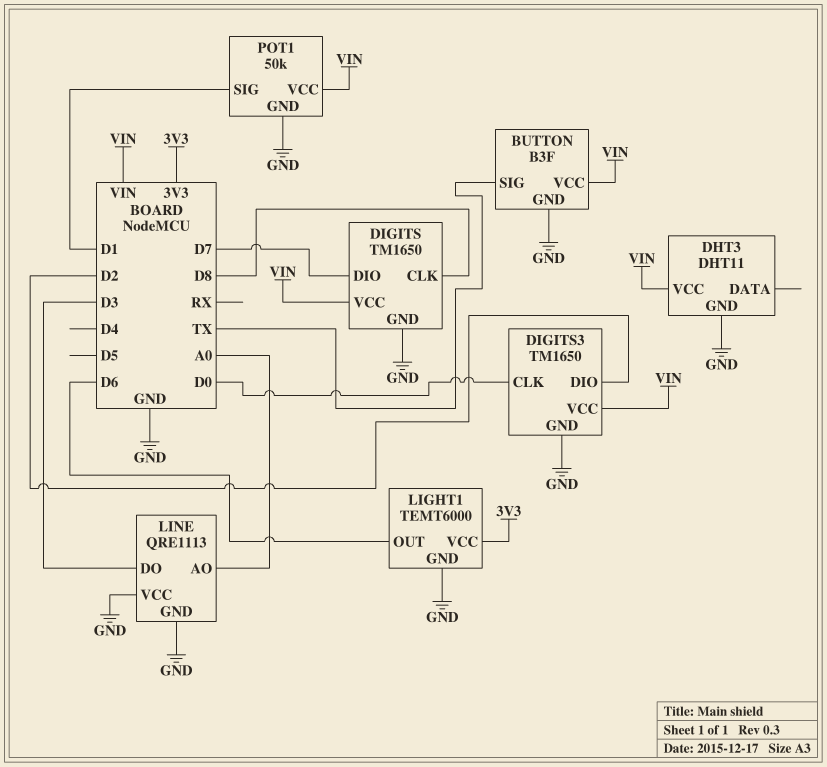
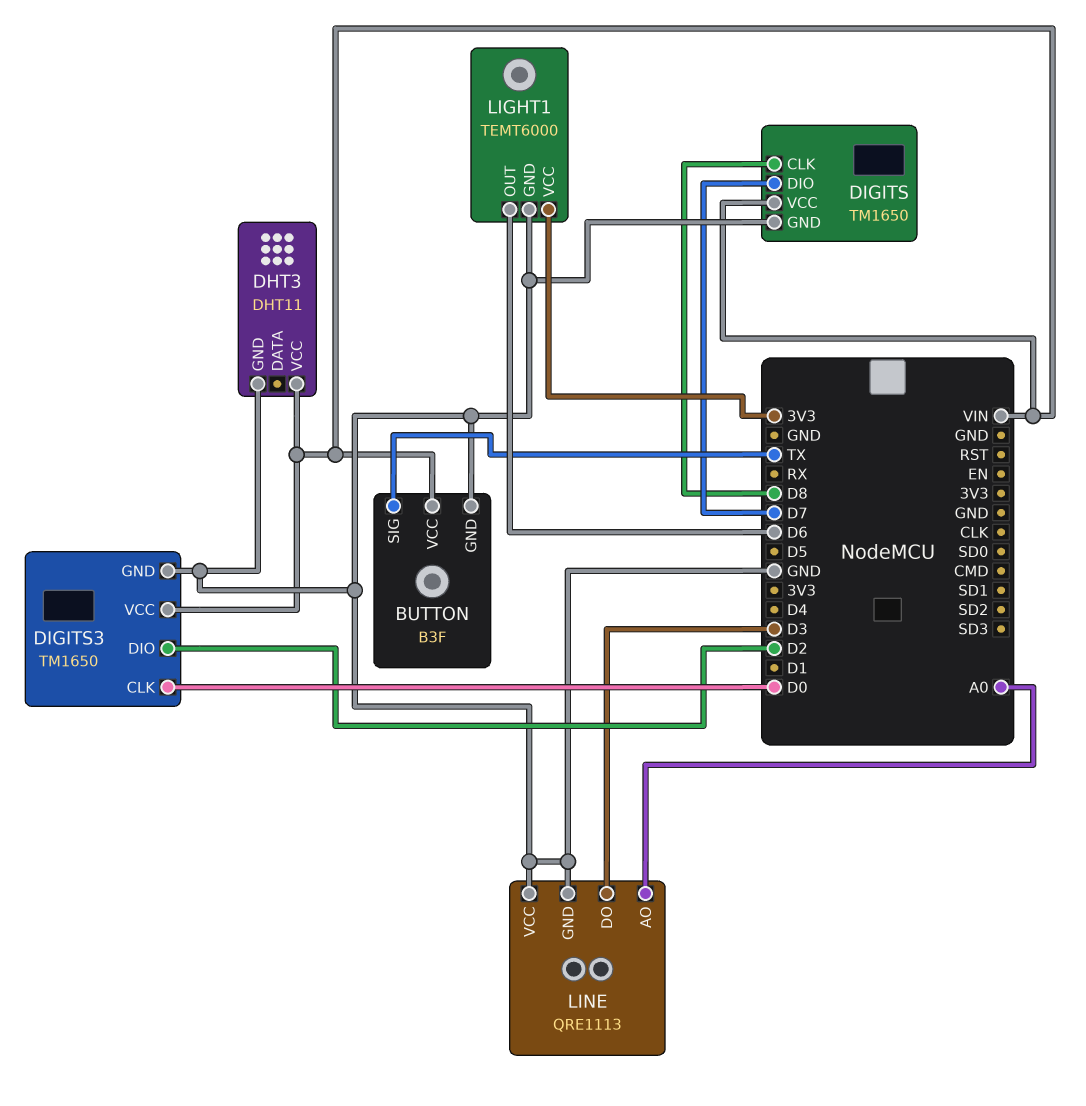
POT1: 50k -> none
POT1 pin GND: GND -> none
POT1 pin SIG: D1 -> none
POT1 pin VCC: VIN -> none

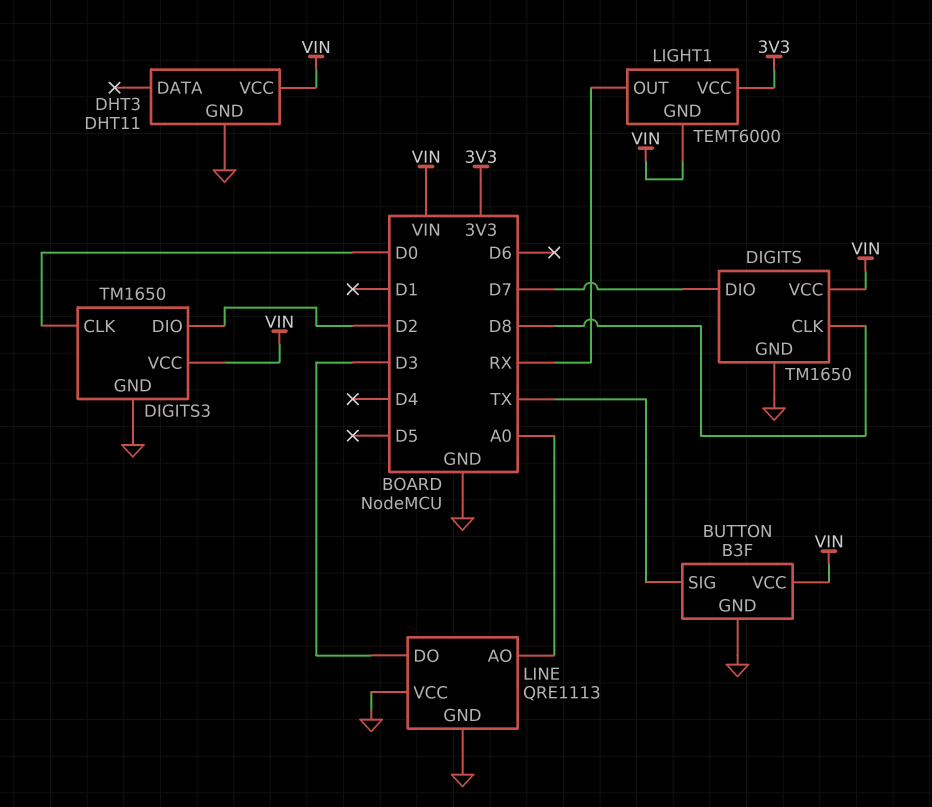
LIGHT1 pin GND: GND -> VIN
LIGHT1 pin OUT: D6 -> RX

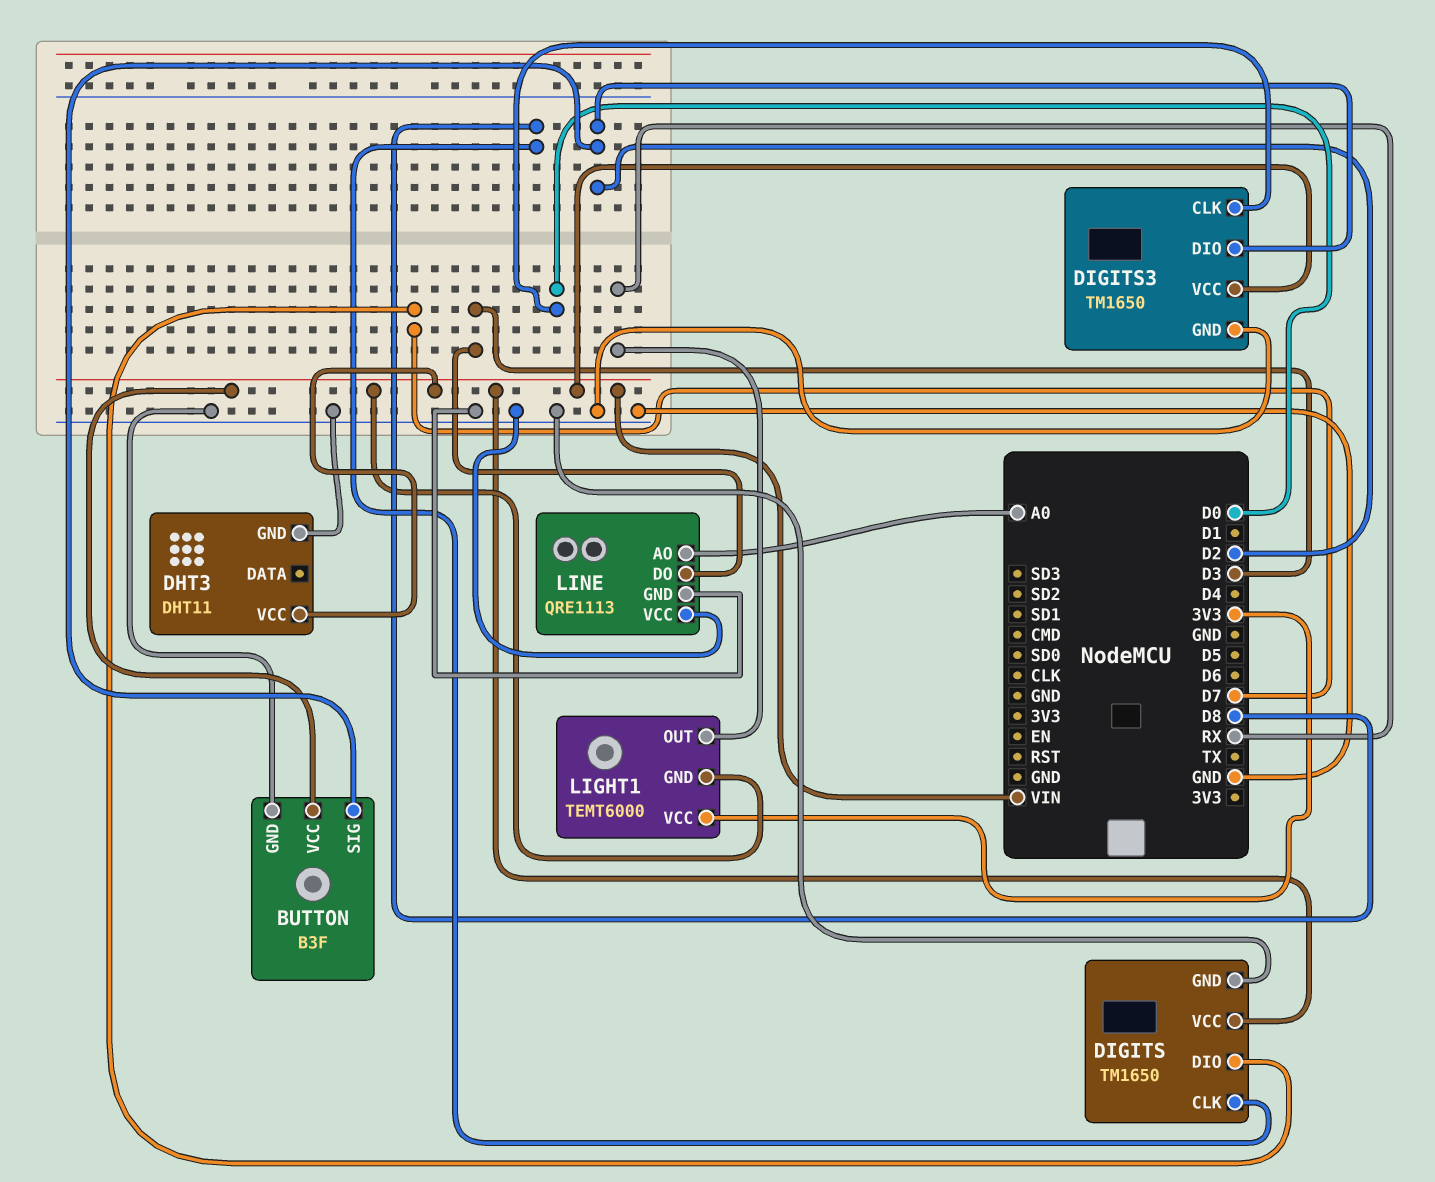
BUTTON pin SIG: TX -> D2

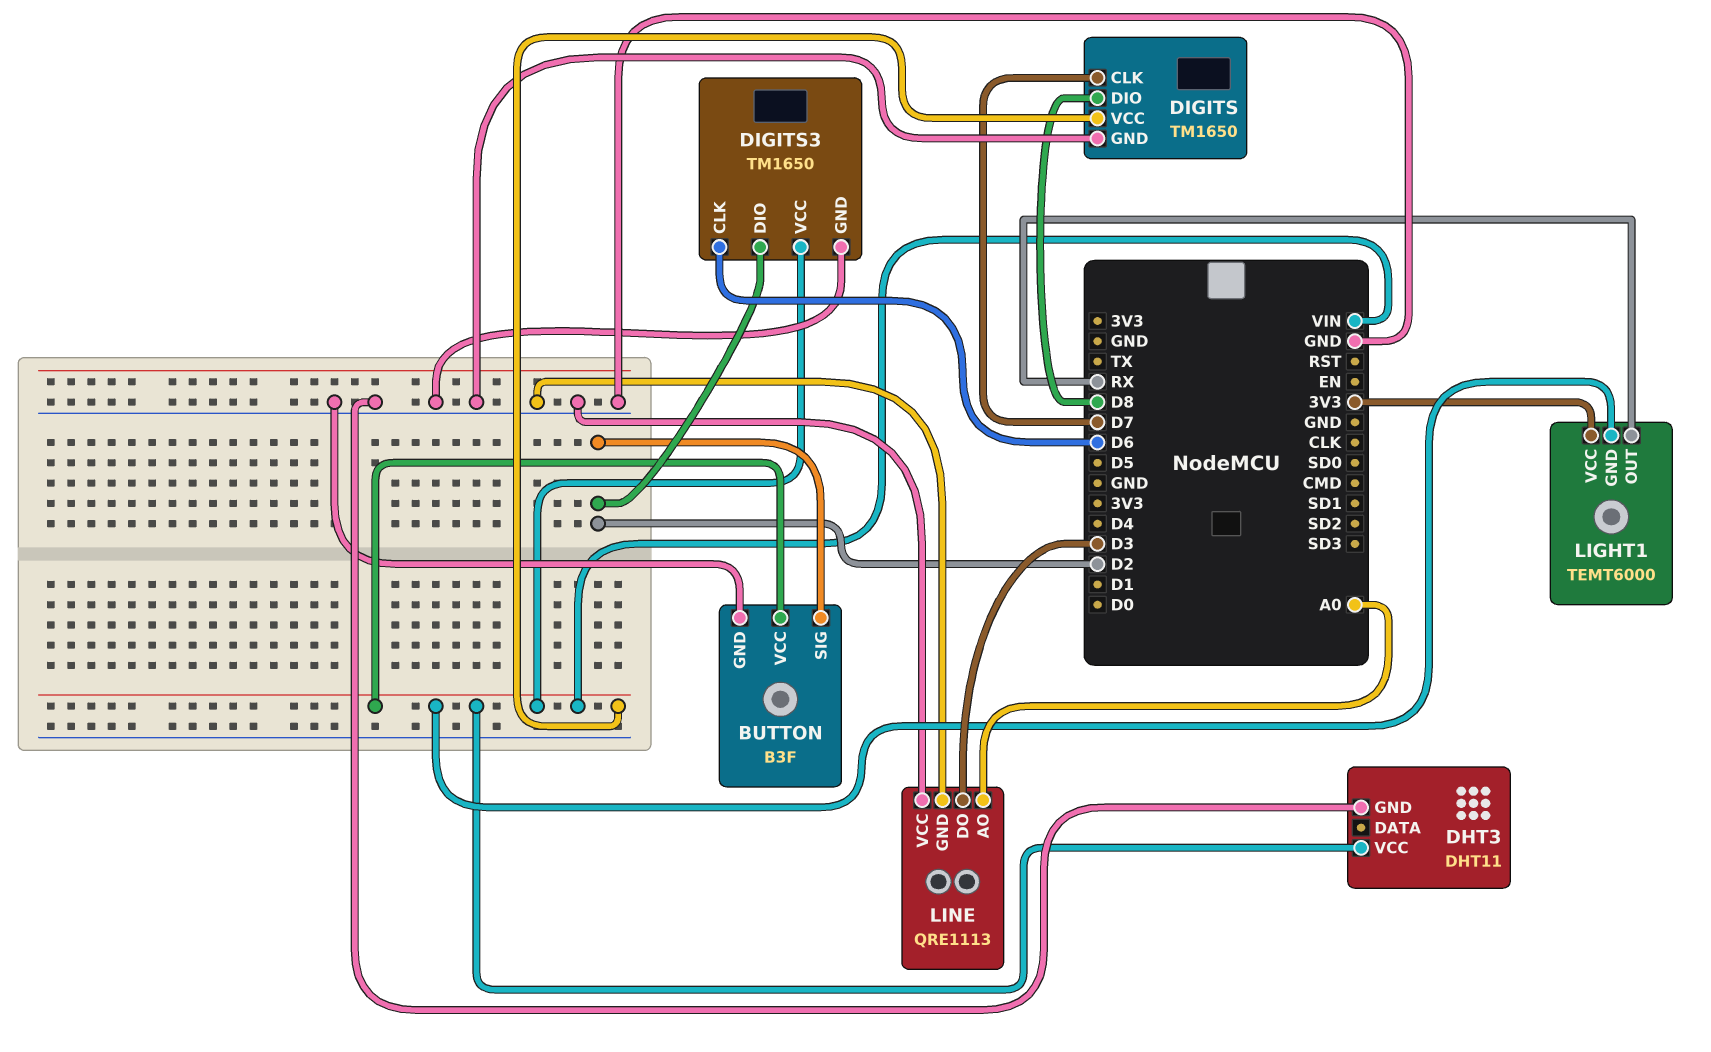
DIGITS pin CLK: D8 -> D7
DIGITS pin DIO: D7 -> D8
DIGITS3 pin CLK: D0 -> D6

